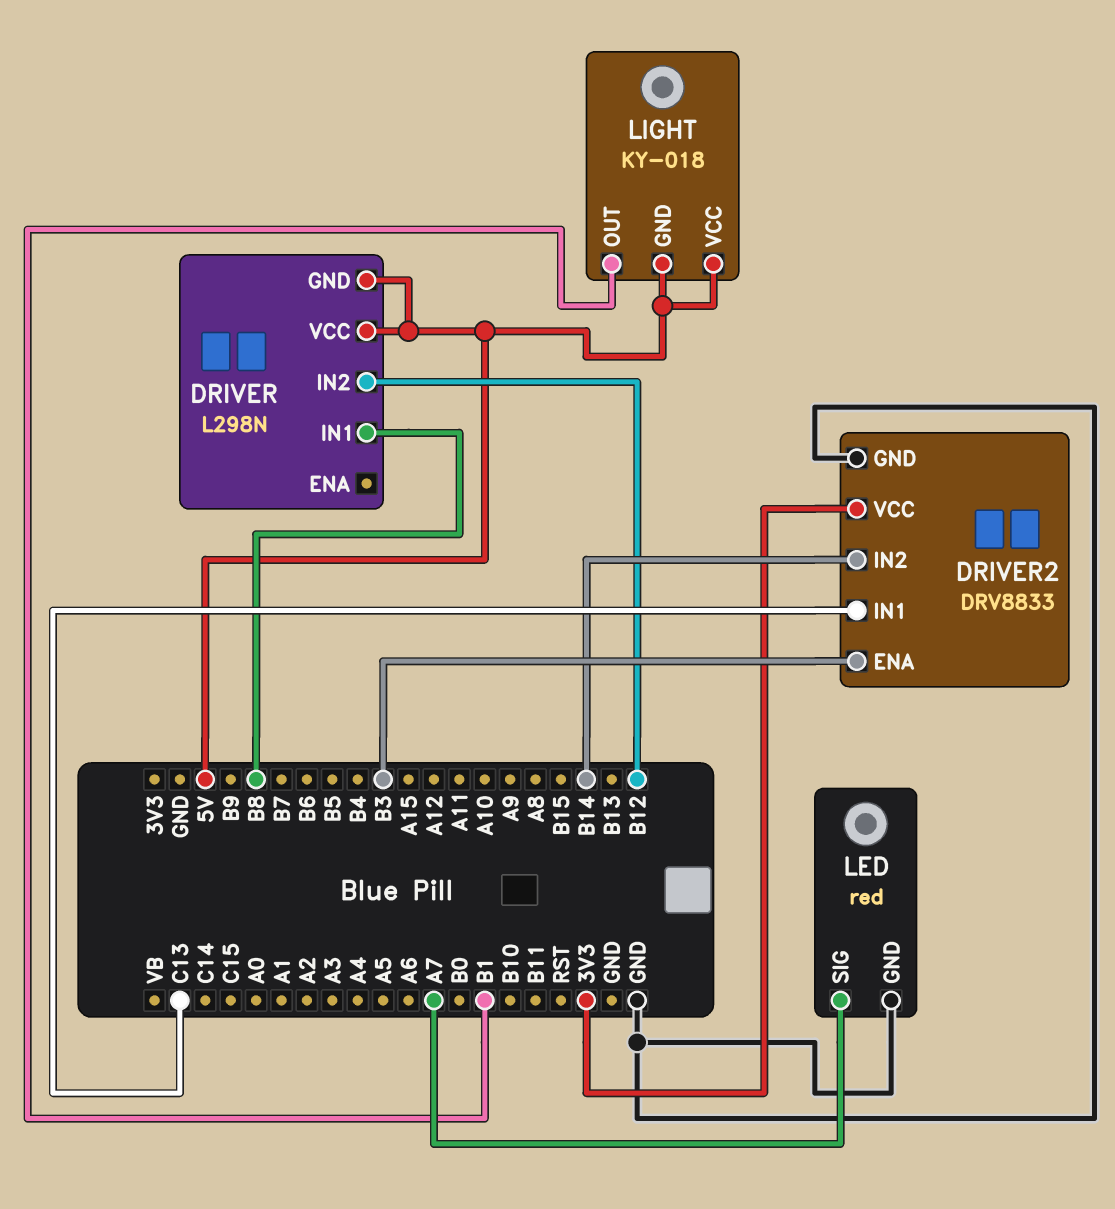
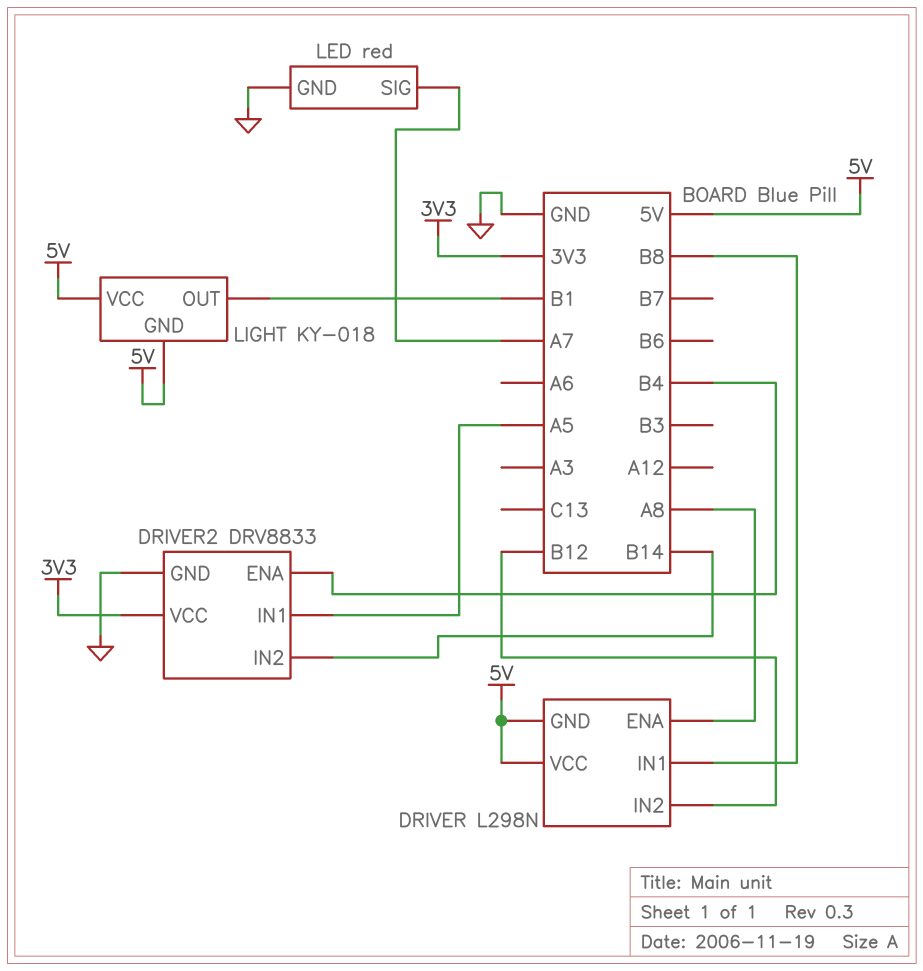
DRIVER pin ENA: none -> A8
DRIVER2 pin ENA: B3 -> B4
DRIVER2 pin IN1: C13 -> A5

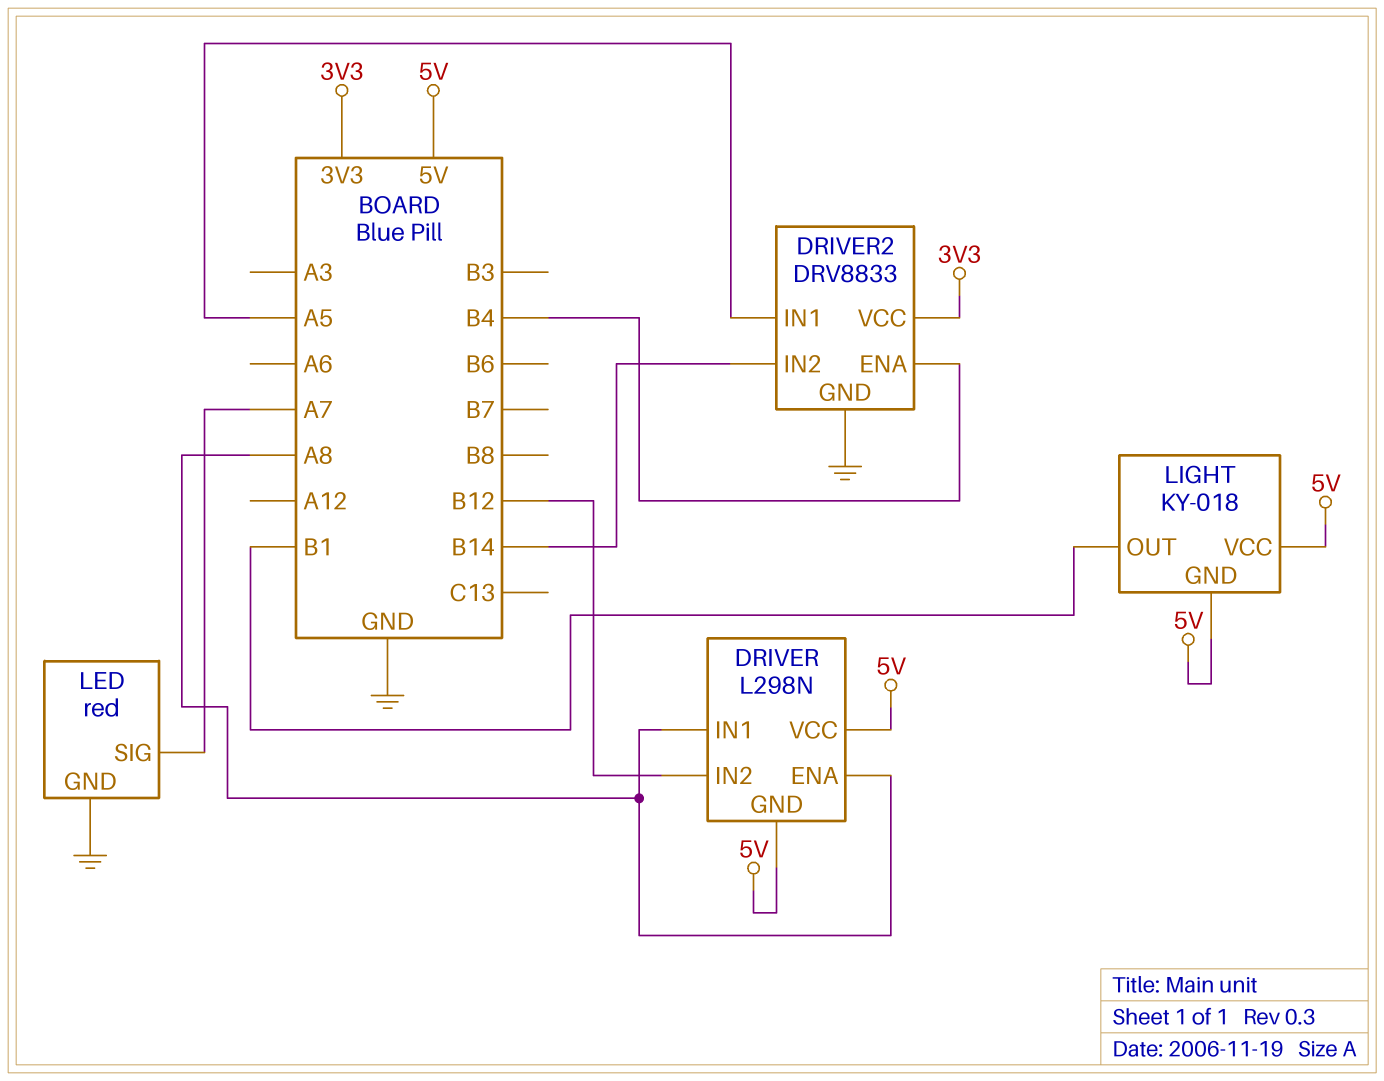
DRIVER pin IN1: B8 -> A8

